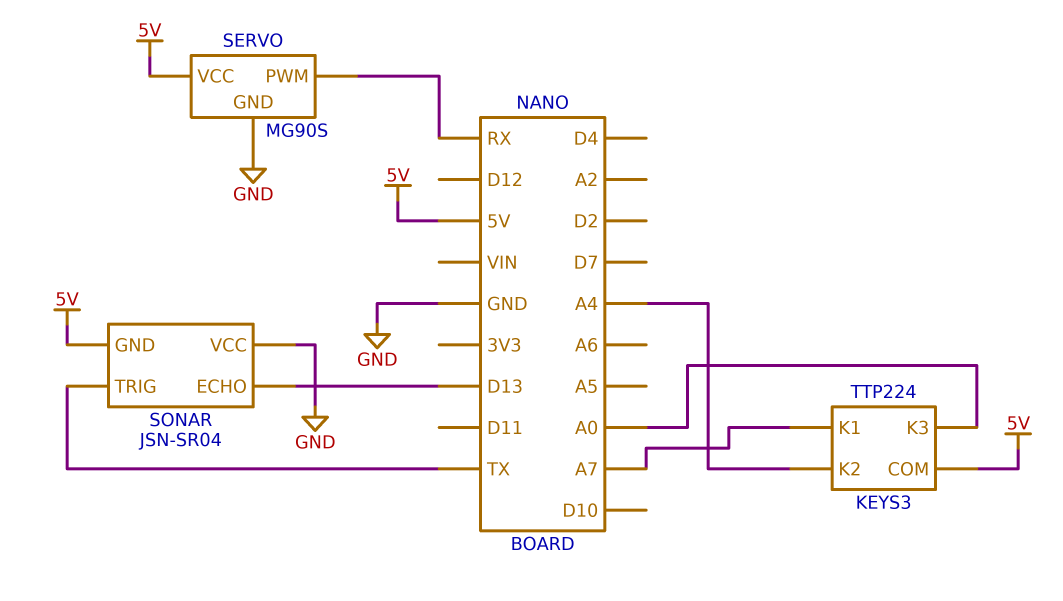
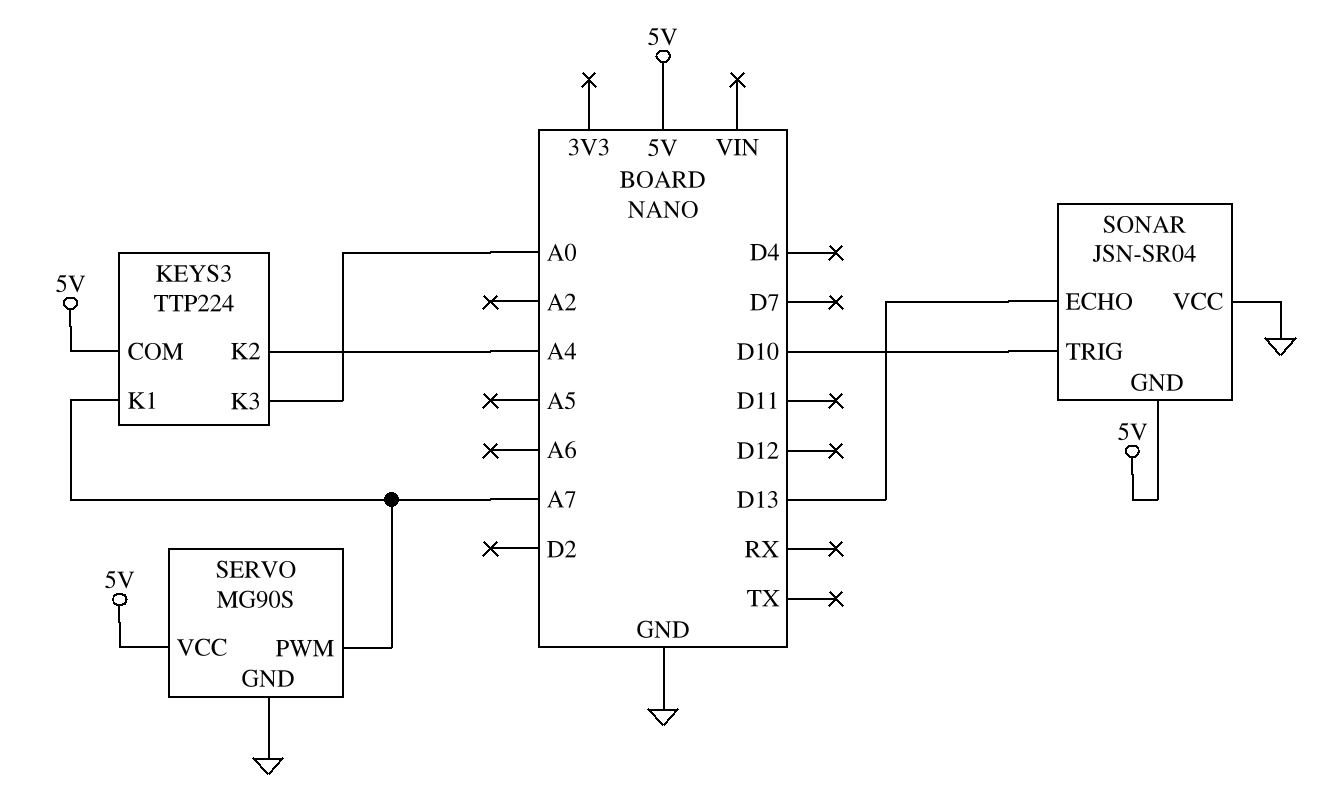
SERVO pin PWM: RX -> A7
SONAR pin TRIG: TX -> D10

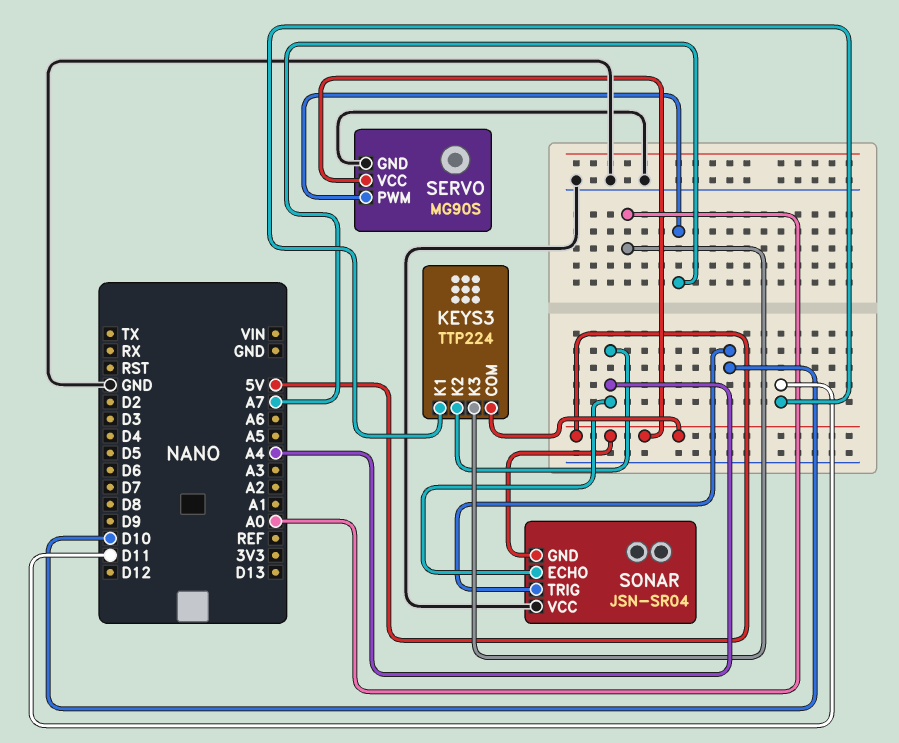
KEYS3 pin K1: A7 -> D11
SONAR pin ECHO: D13 -> A4

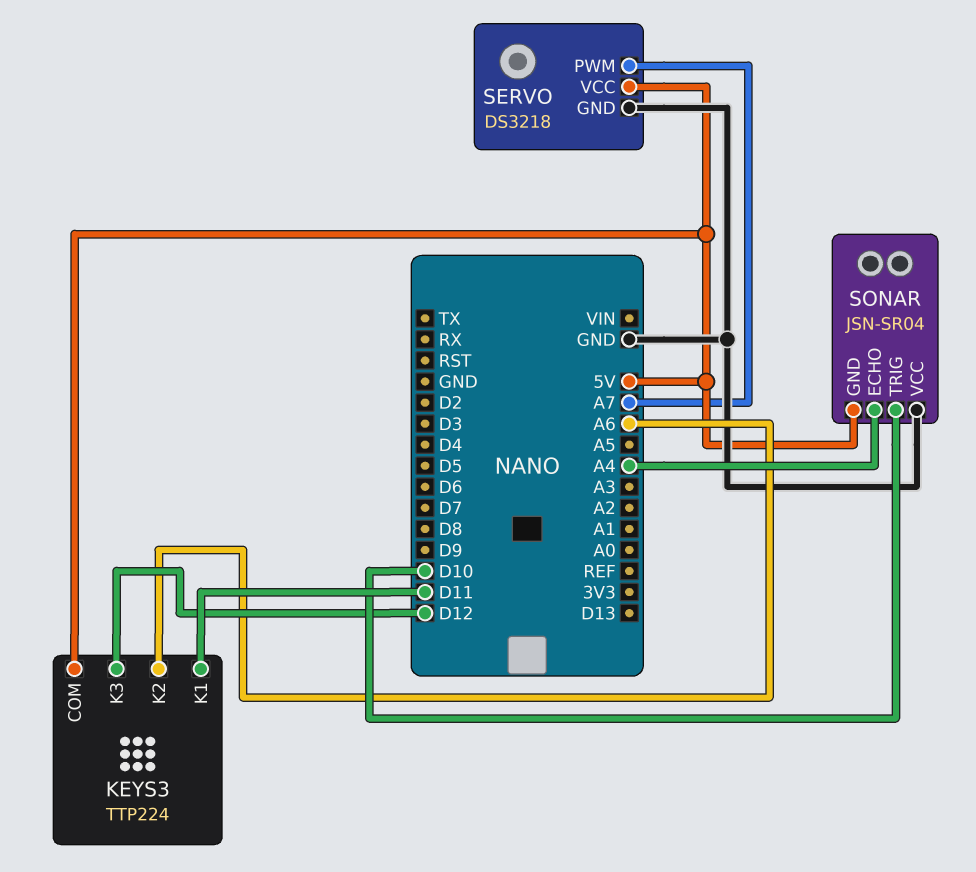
KEYS3 pin K2: A4 -> A6
KEYS3 pin K3: A0 -> D12
SERVO: MG90S -> DS3218

